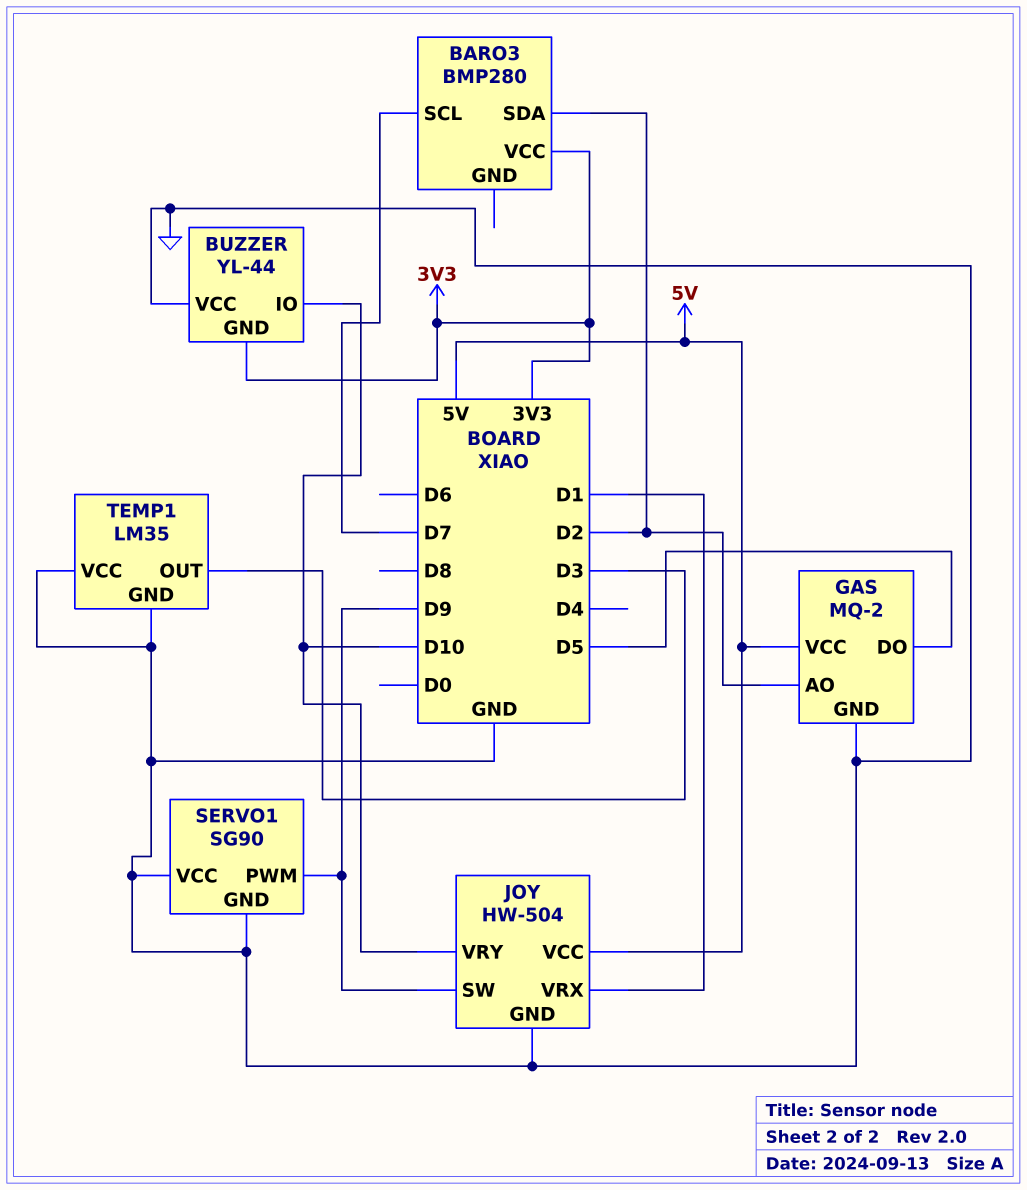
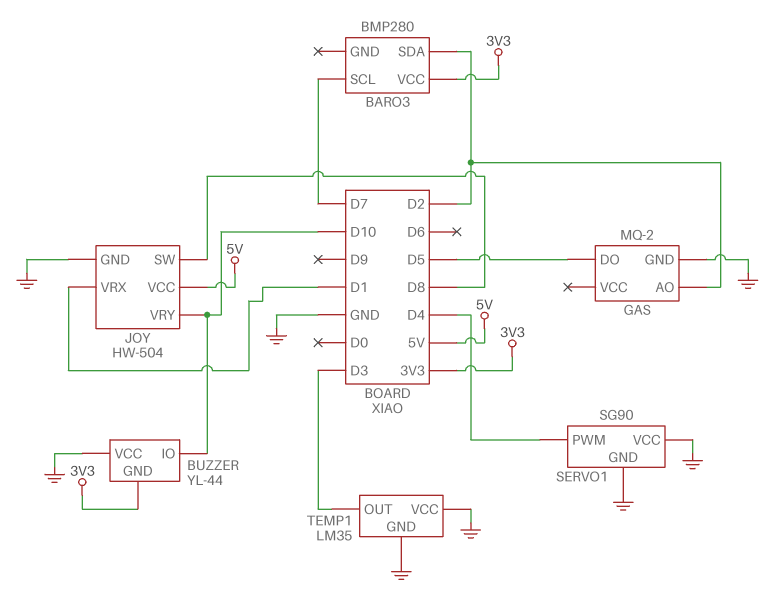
GAS pin VCC: 5V -> none
JOY pin SW: D9 -> D8
SERVO1 pin PWM: D9 -> D4

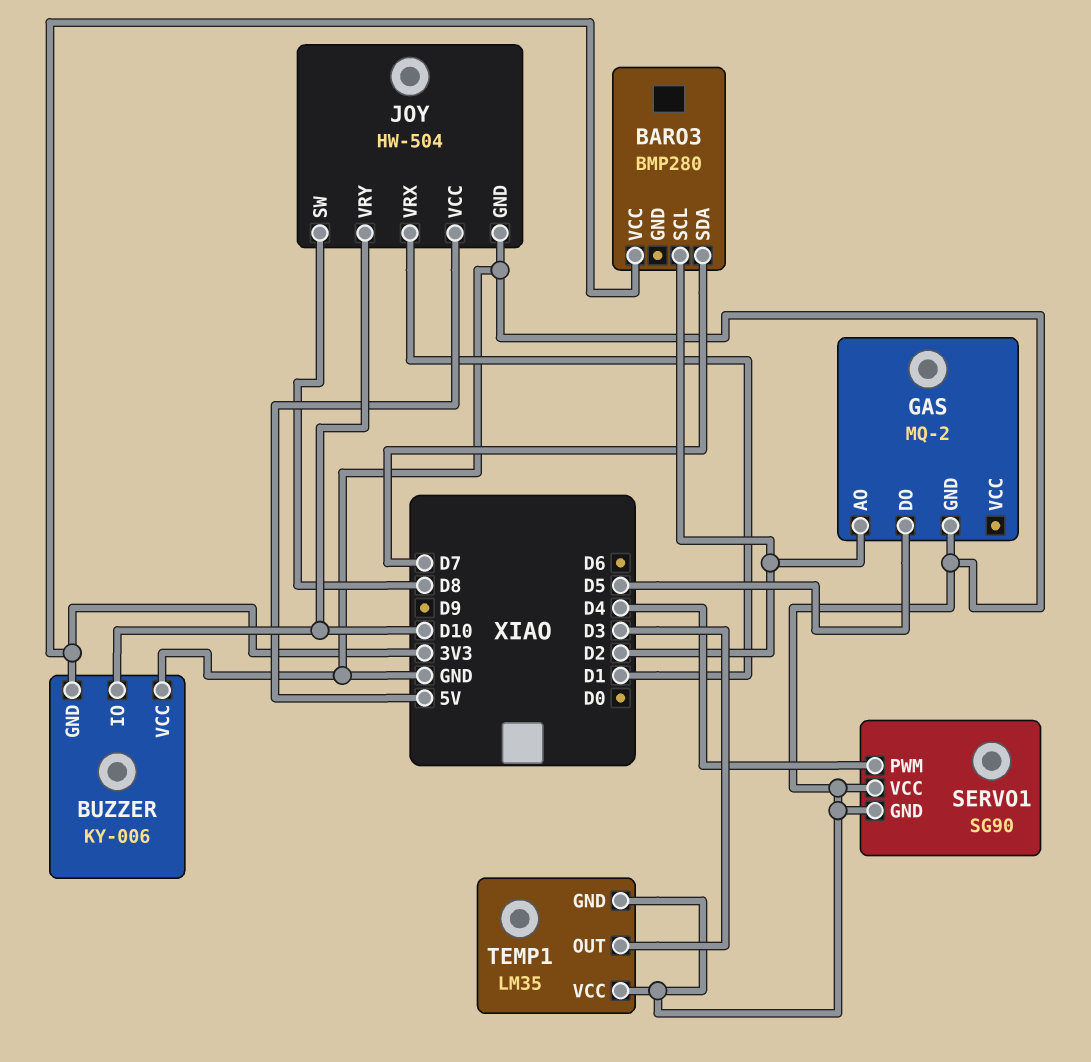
BARO3 pin SCL: D7 -> D2
BARO3 pin SDA: D2 -> D7
BUZZER: YL-44 -> KY-006

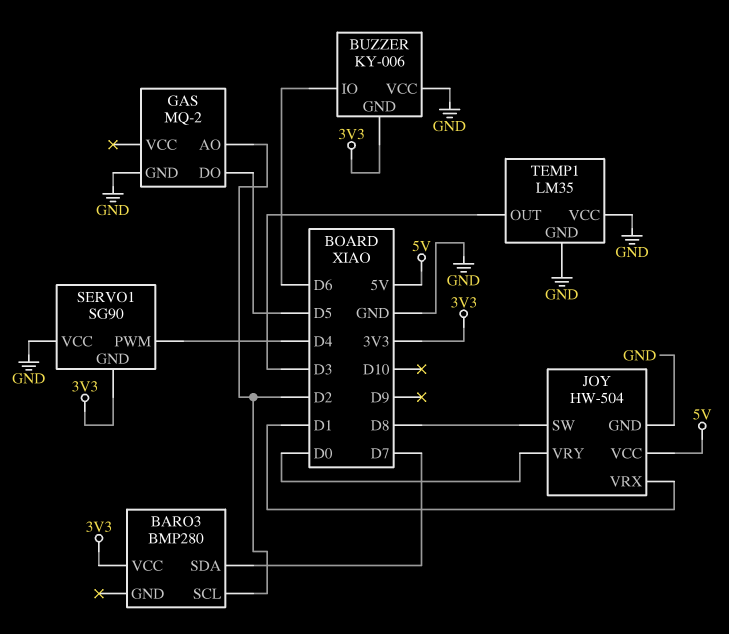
BUZZER pin IO: D10 -> D6
JOY pin VRY: D10 -> D0
SERVO1 pin GND: GND -> 3V3

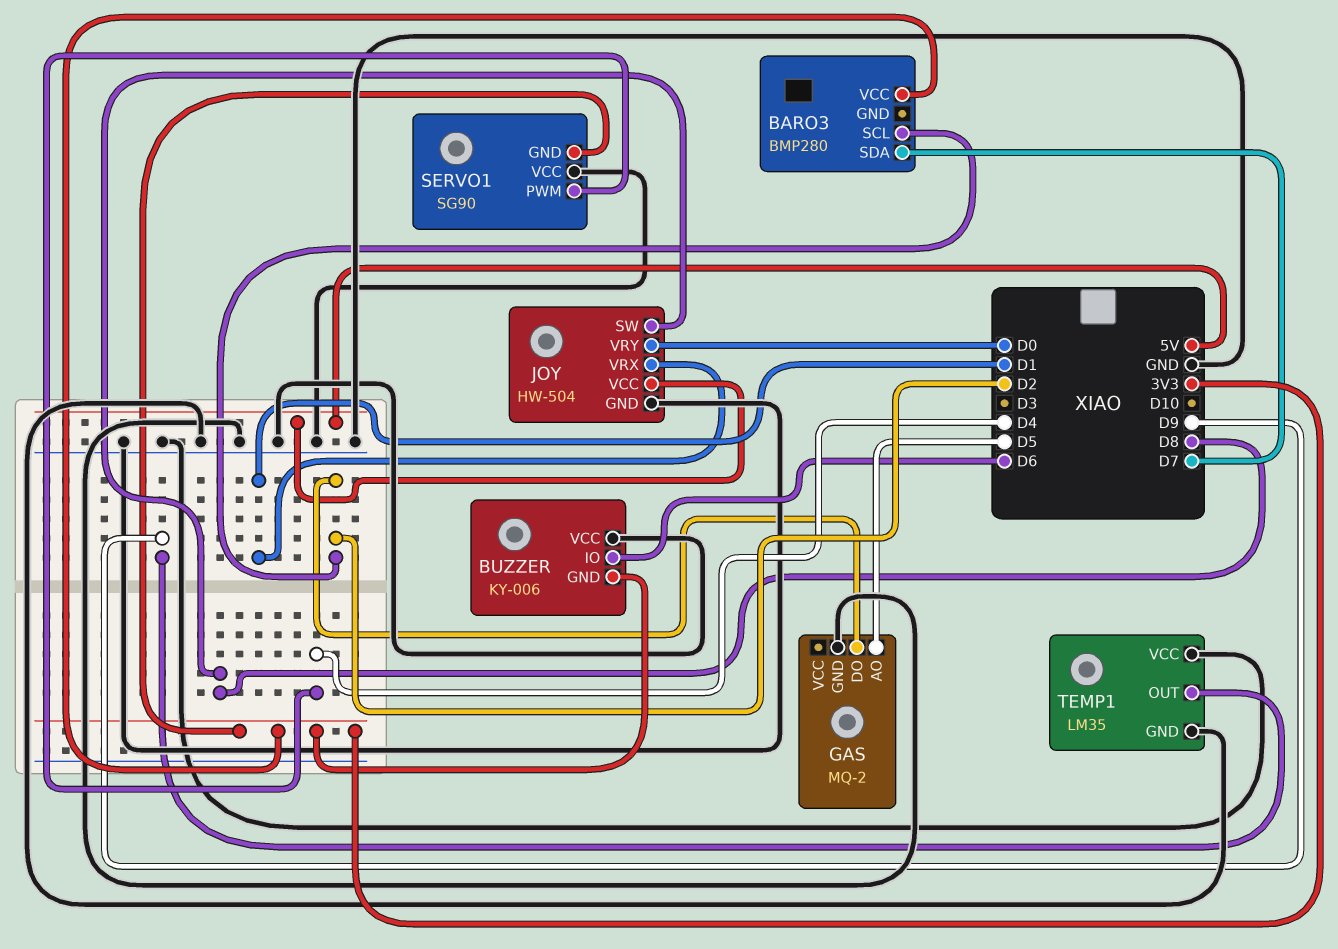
GAS pin AO: D2 -> D5
GAS pin DO: D5 -> D2
TEMP1 pin OUT: D3 -> D9

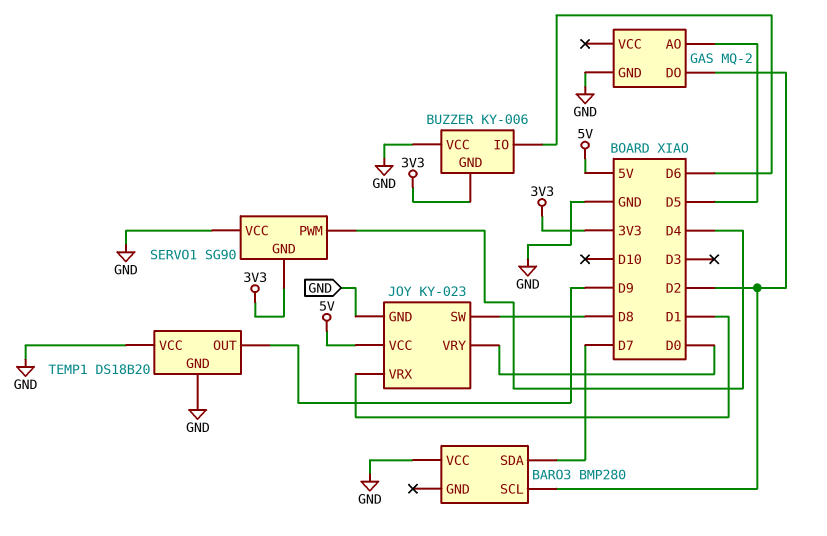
BARO3 pin VCC: 3V3 -> GND
JOY: HW-504 -> KY-023
TEMP1: LM35 -> DS18B20

